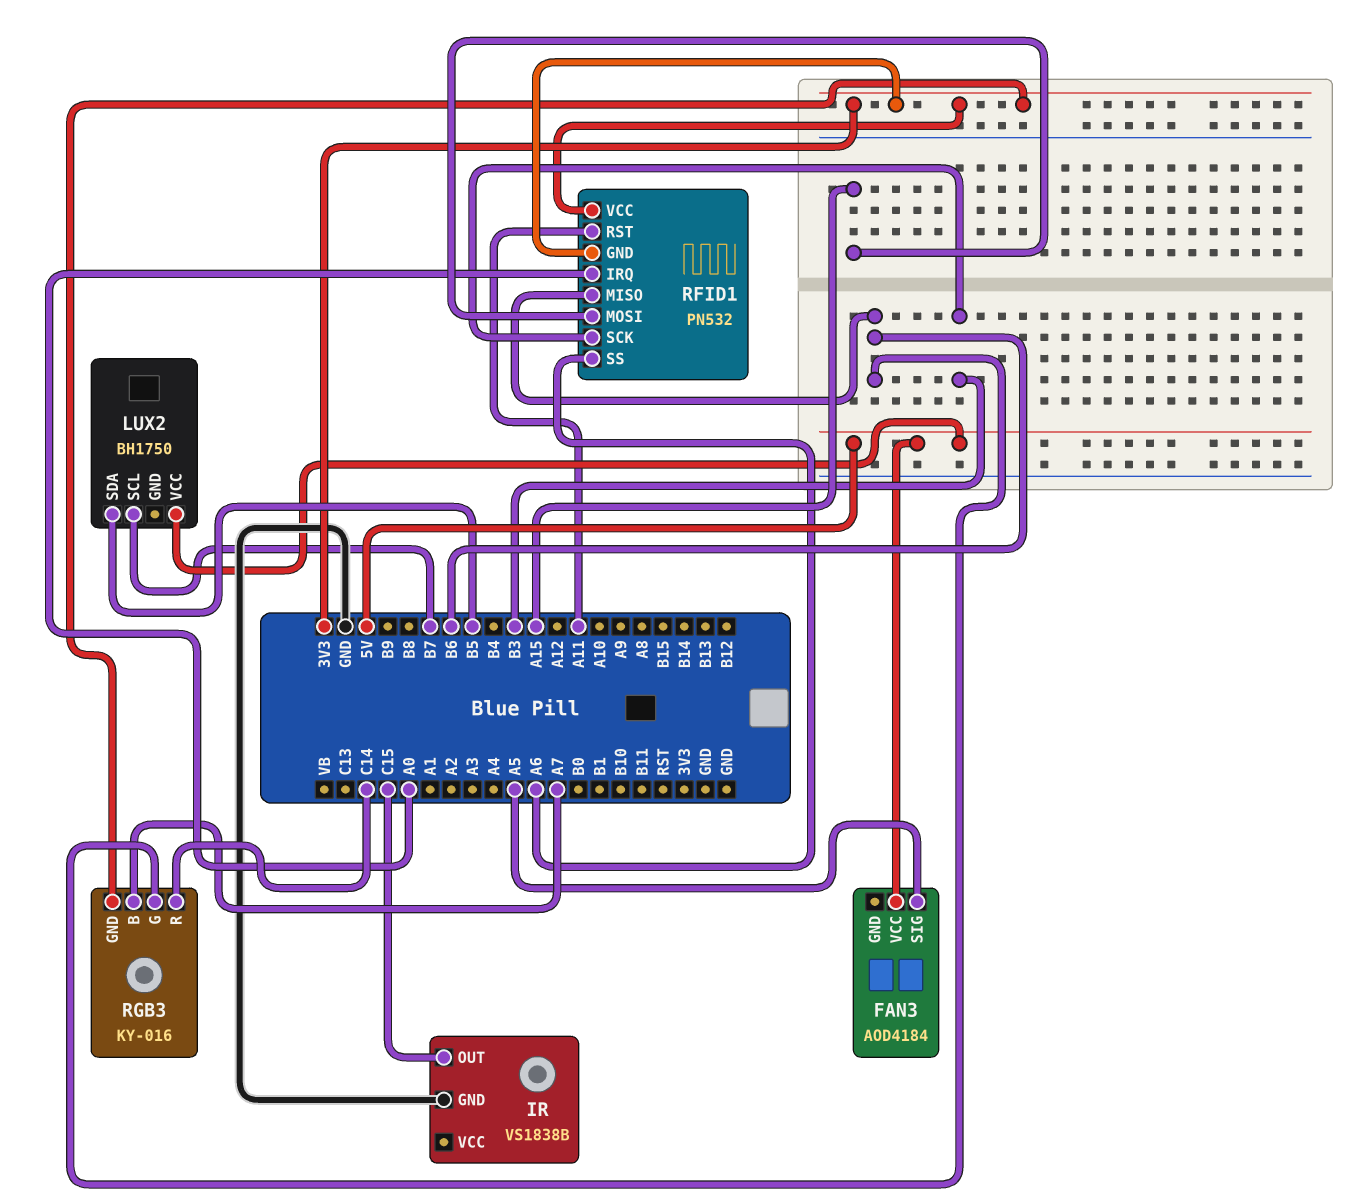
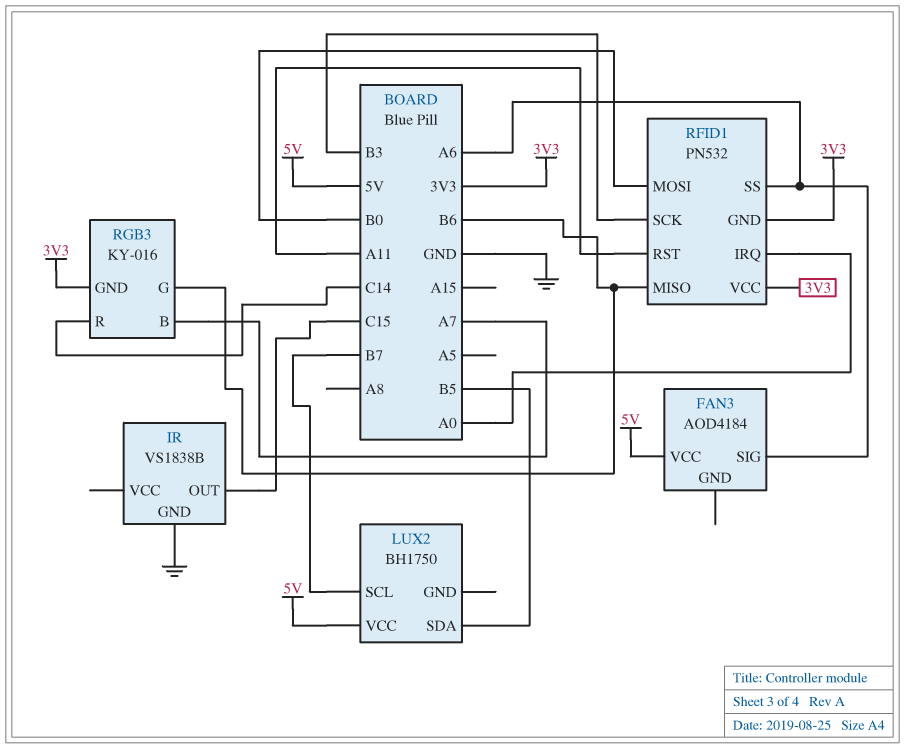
FAN3 pin SIG: A5 -> A6
RFID1 pin MOSI: A15 -> B0

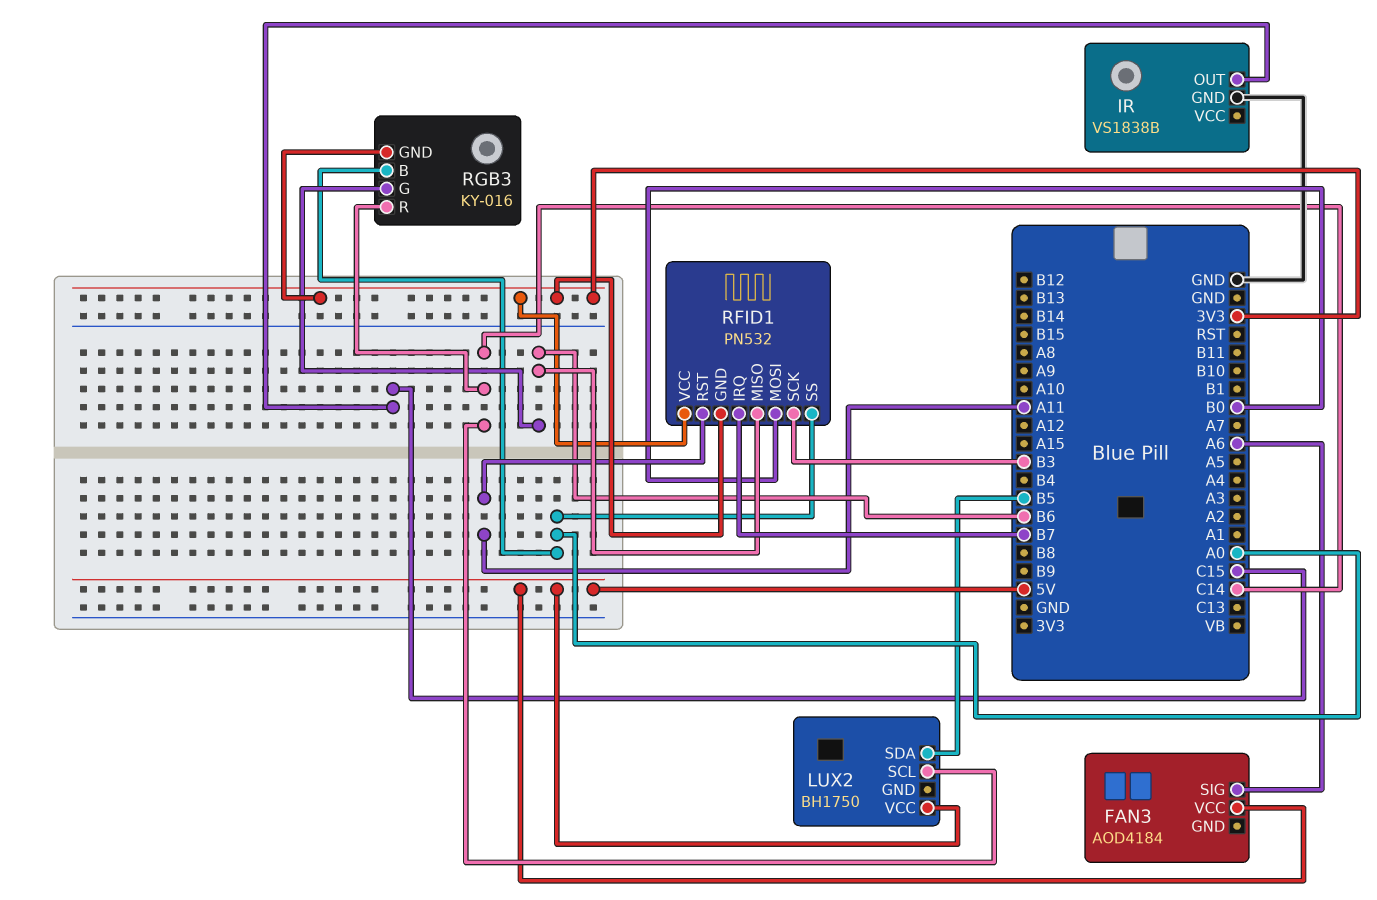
LUX2 pin SCL: B7 -> C14
RFID1 pin IRQ: A0 -> B7
RFID1 pin SS: A6 -> A0
RGB3 pin B: A7 -> A0

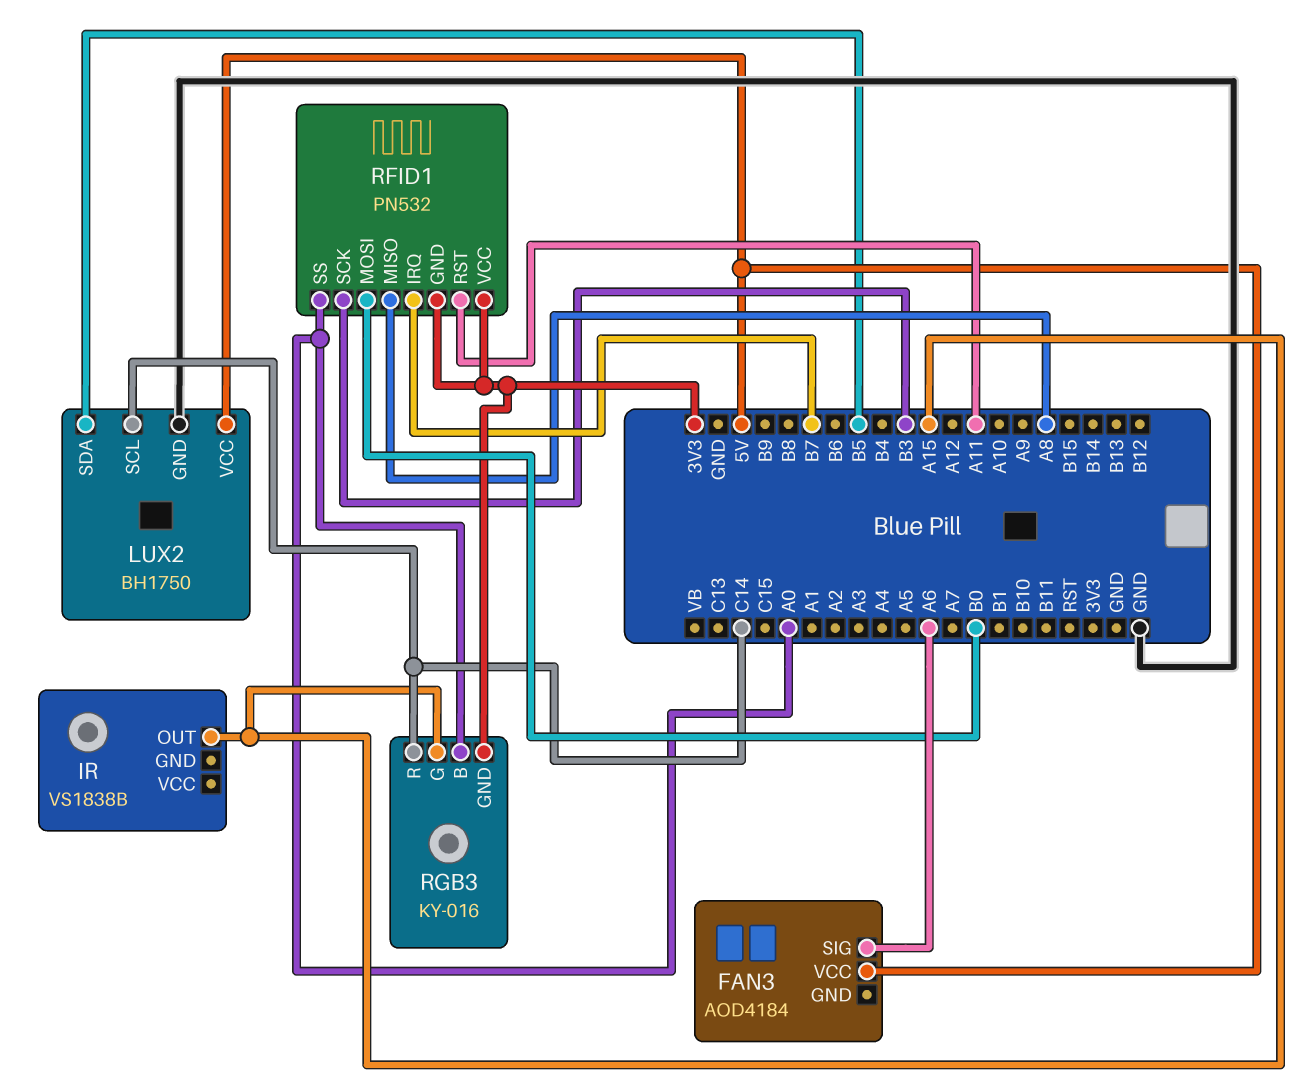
IR pin GND: GND -> none
IR pin OUT: C15 -> A15
LUX2 pin GND: none -> GND
RFID1 pin MISO: B6 -> A8
RGB3 pin G: B6 -> A15

